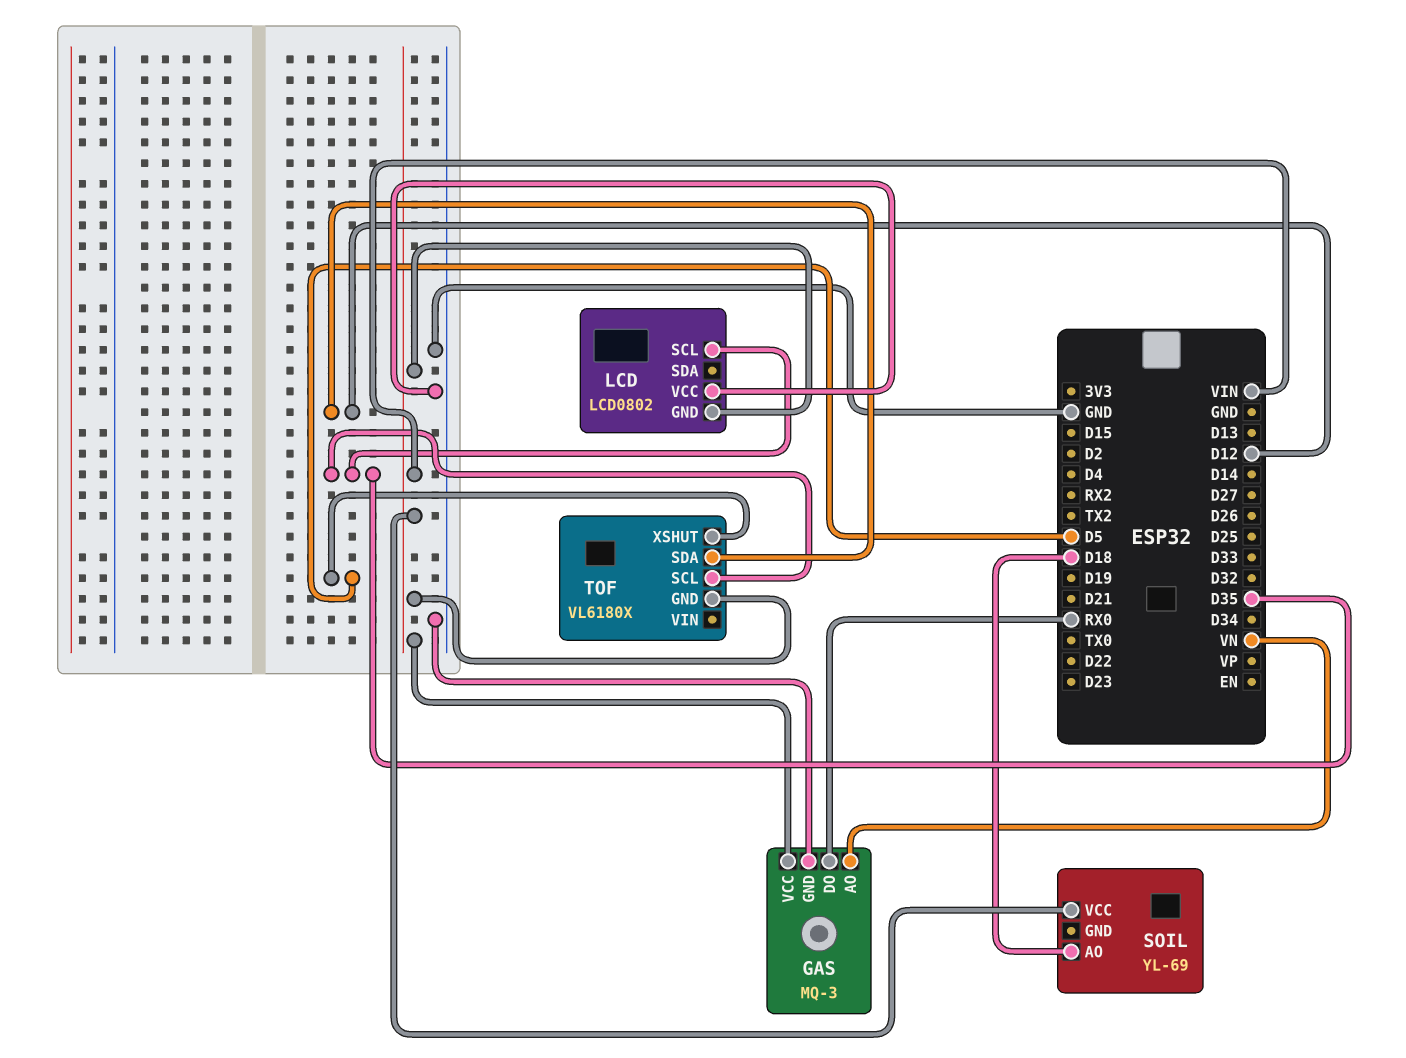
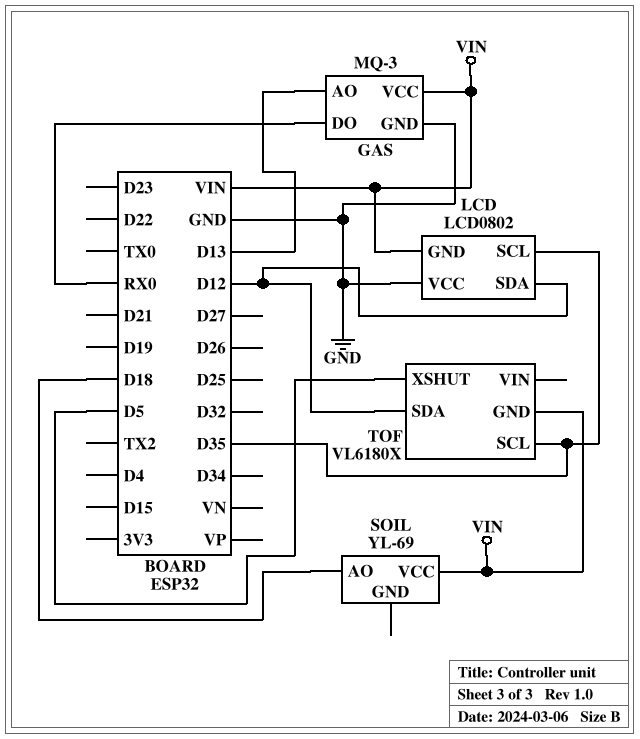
GAS pin AO: VN -> D13
LCD pin SDA: none -> D12

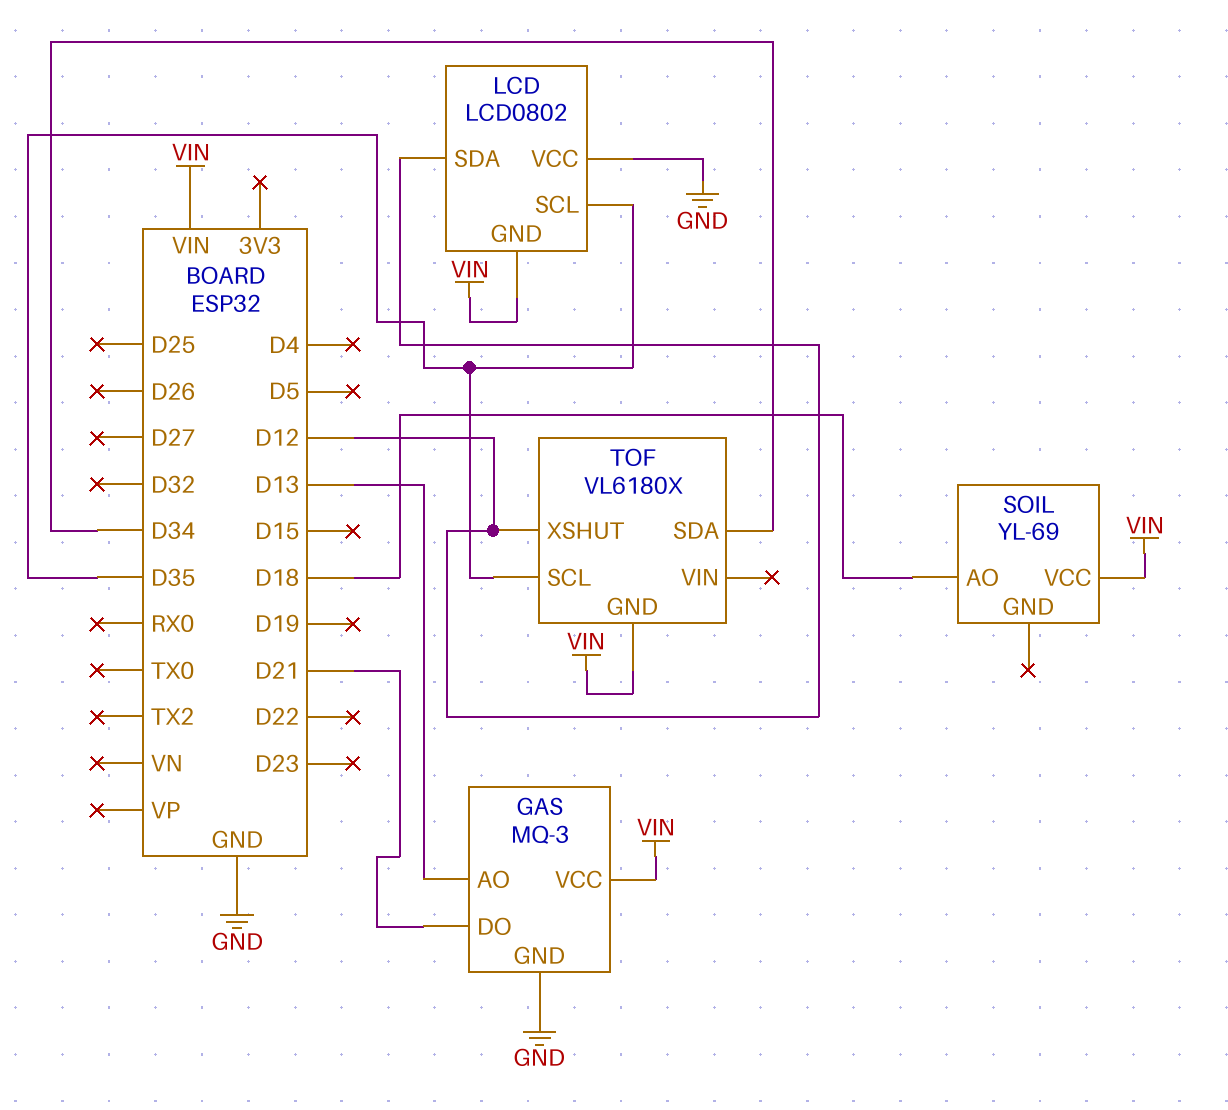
GAS pin DO: RX0 -> D21
TOF pin SDA: D12 -> D34
TOF pin XSHUT: D5 -> D12

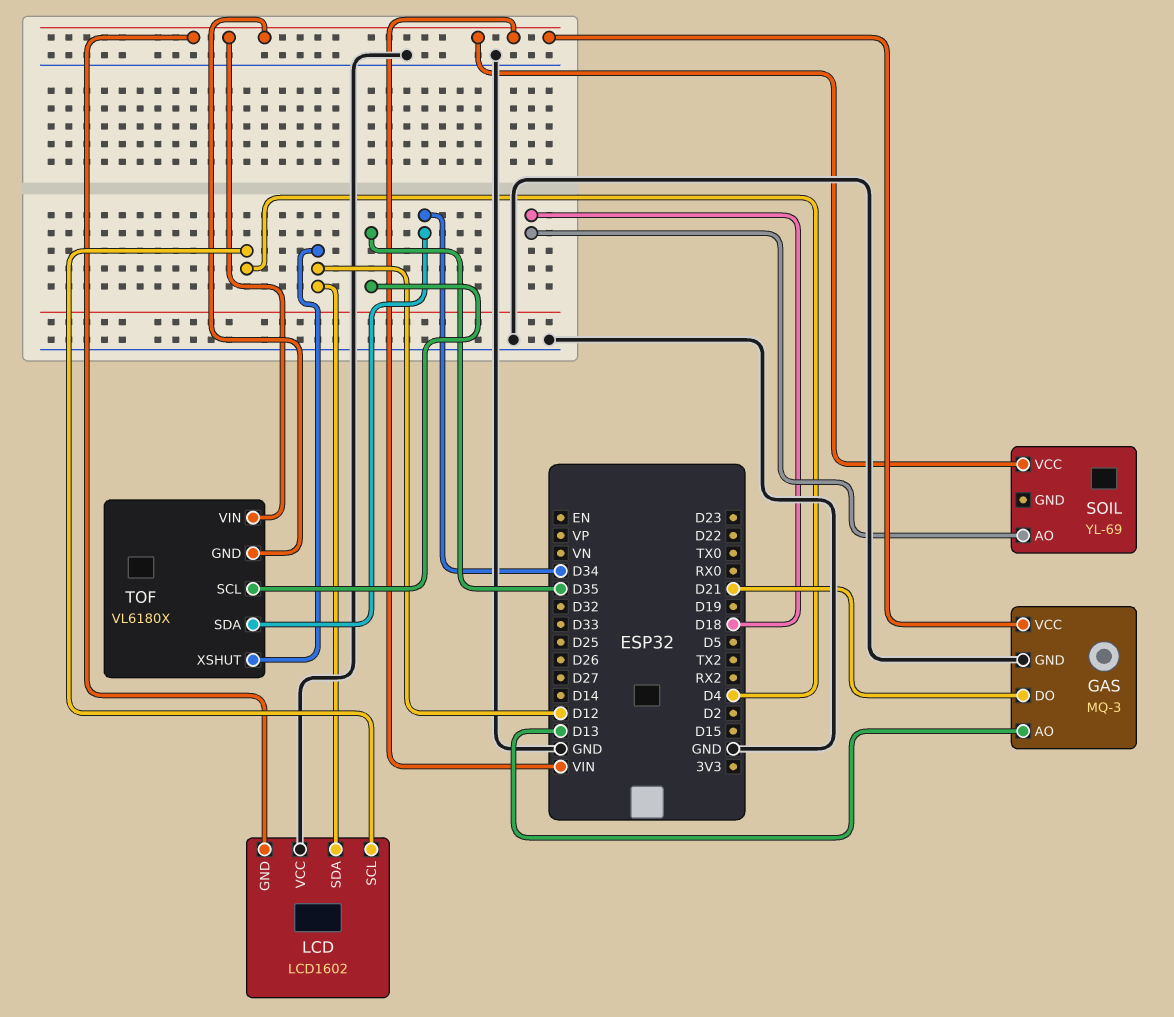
LCD: LCD0802 -> LCD1602
LCD pin SCL: D35 -> D4
TOF pin VIN: none -> VIN

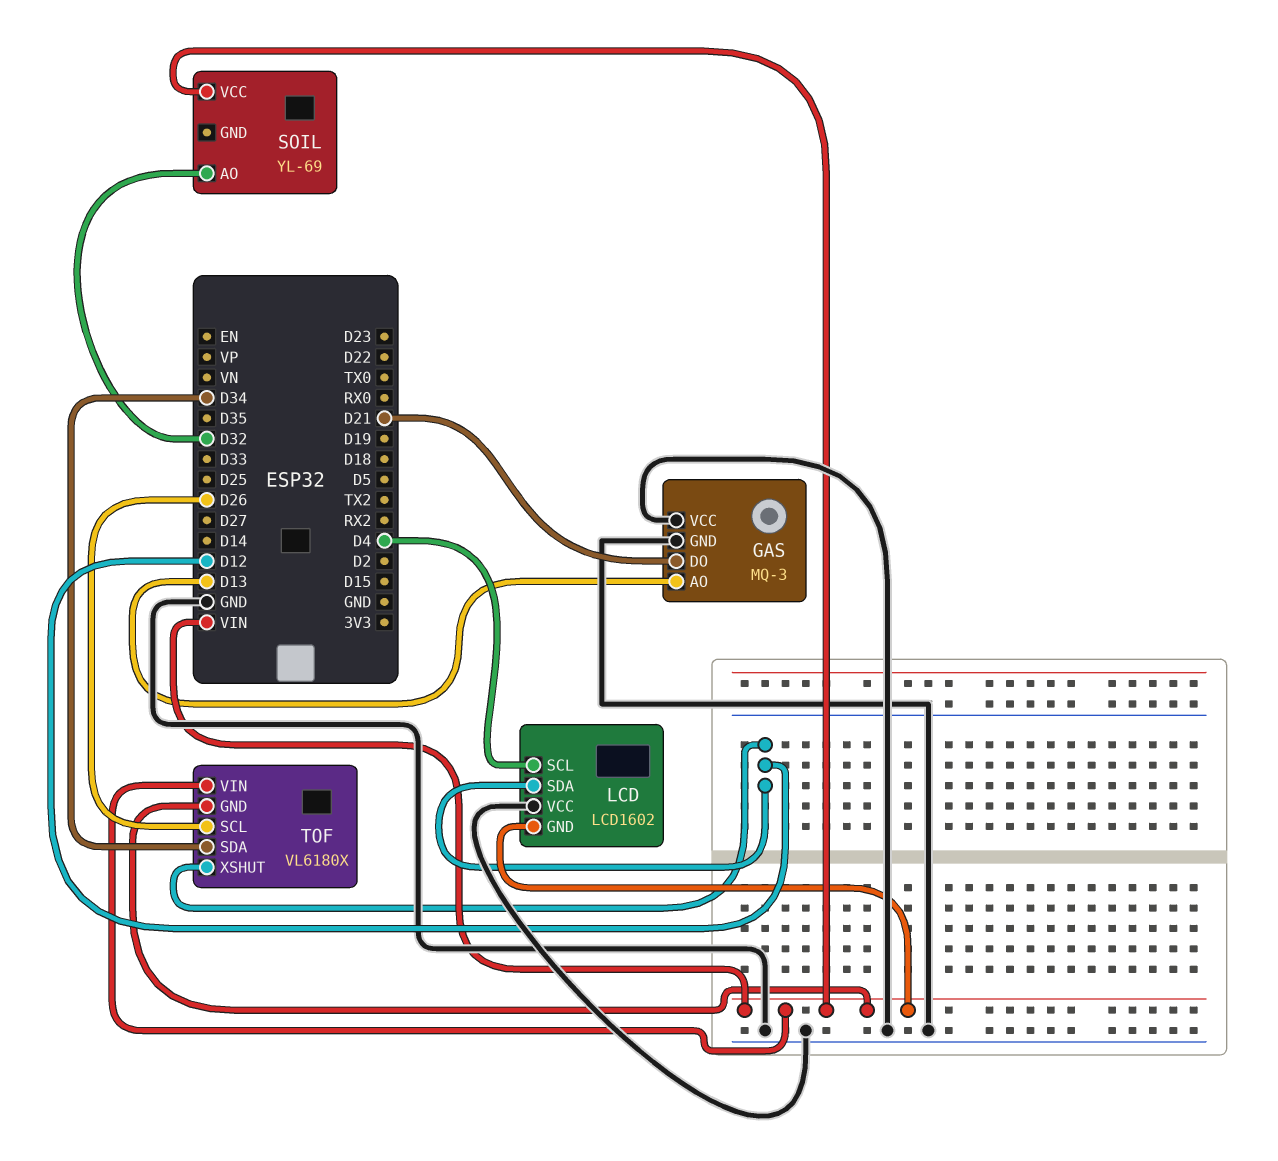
GAS pin VCC: VIN -> GND
SOIL pin AO: D18 -> D32
TOF pin SCL: D35 -> D26

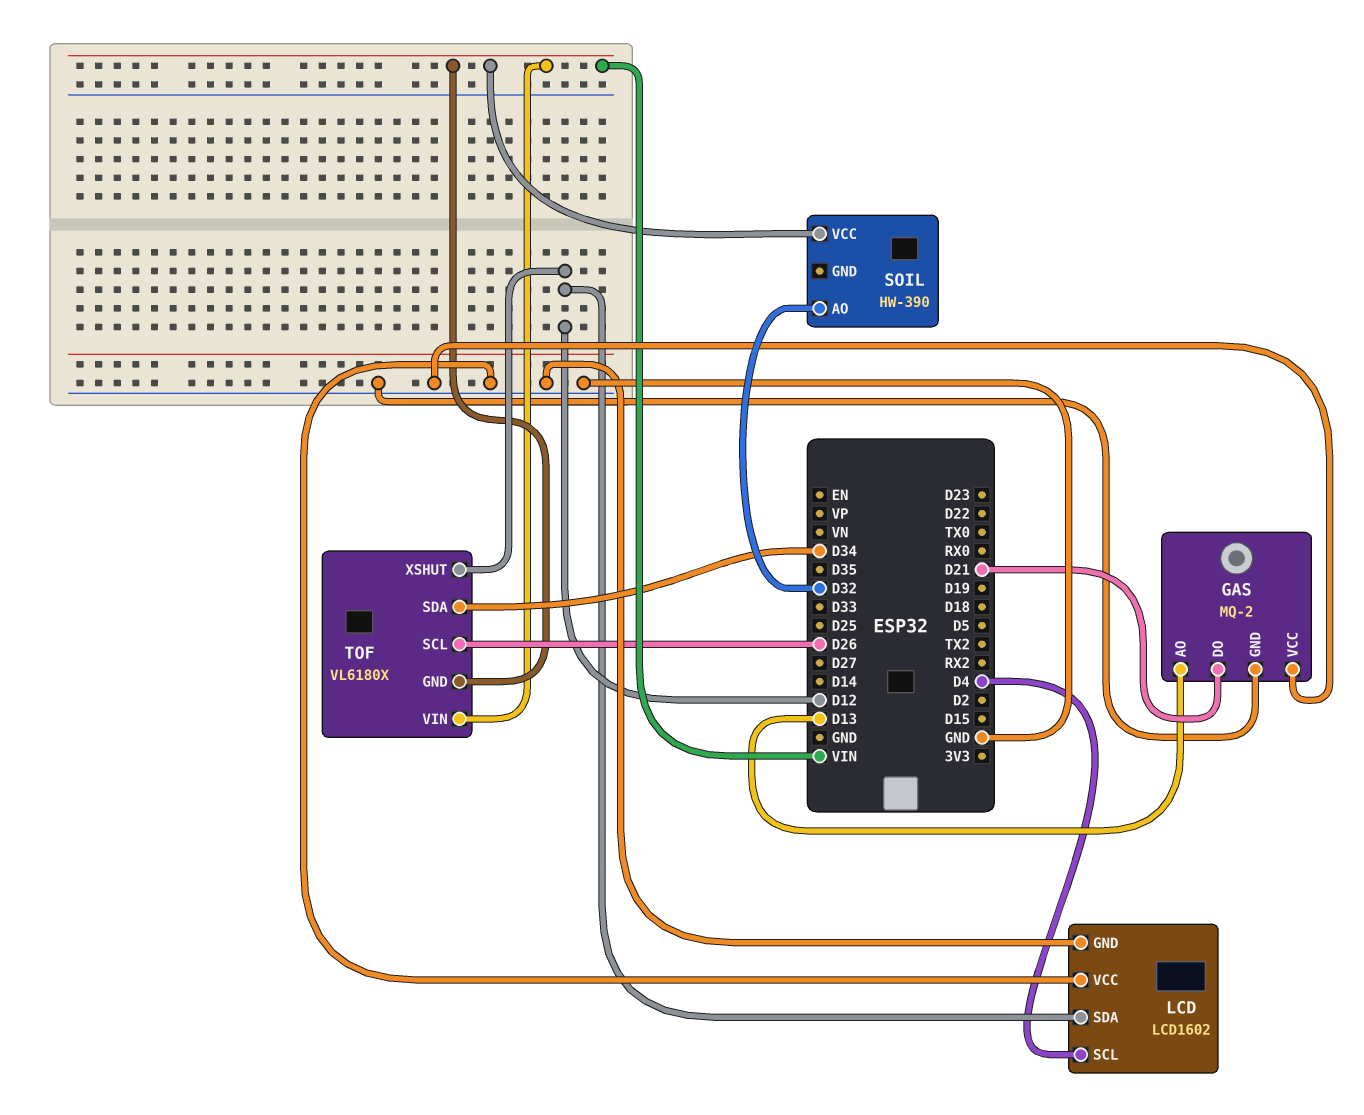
GAS: MQ-3 -> MQ-2
LCD pin GND: VIN -> GND
SOIL: YL-69 -> HW-390

